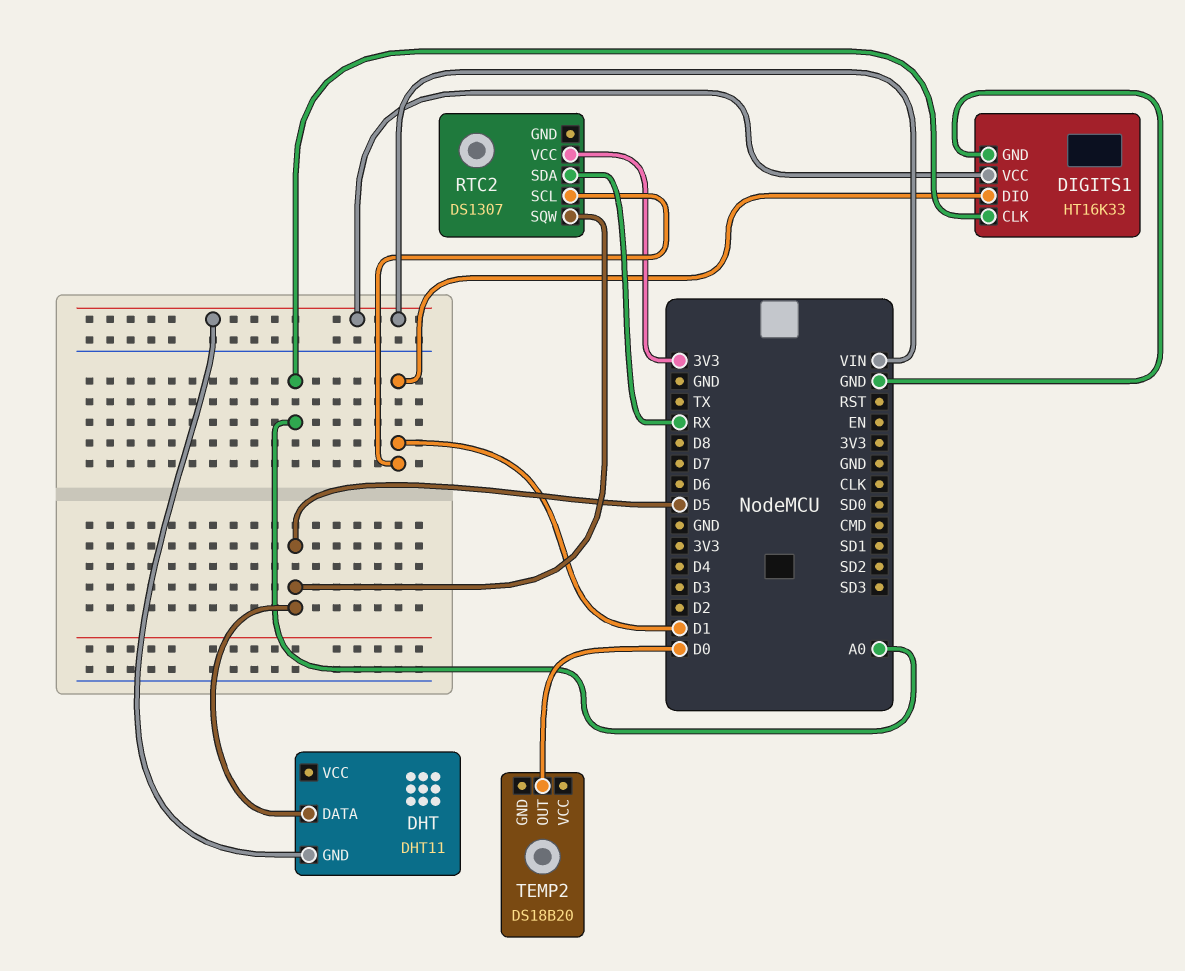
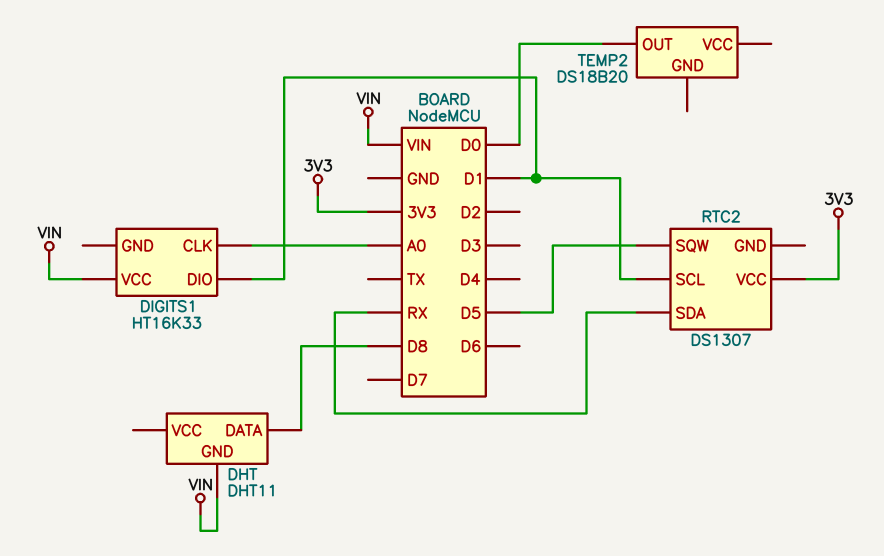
DHT pin DATA: D5 -> D8
DIGITS1 pin GND: GND -> none

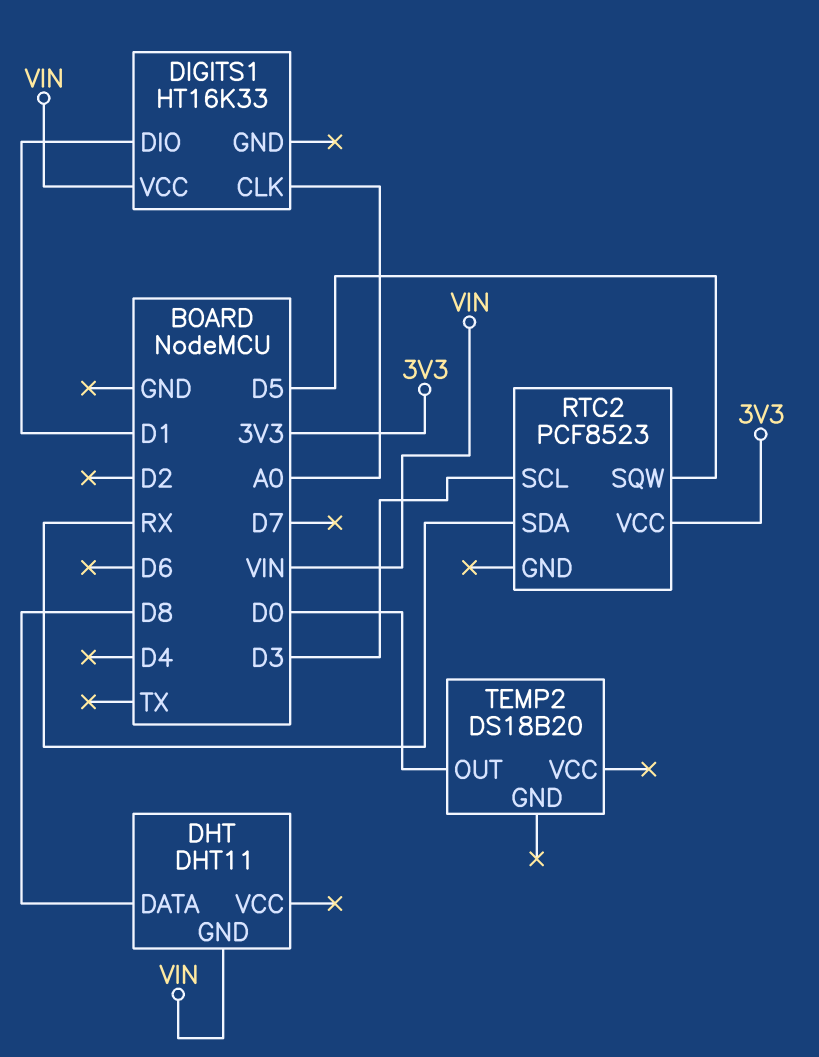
RTC2: DS1307 -> PCF8523
RTC2 pin SCL: D1 -> D3

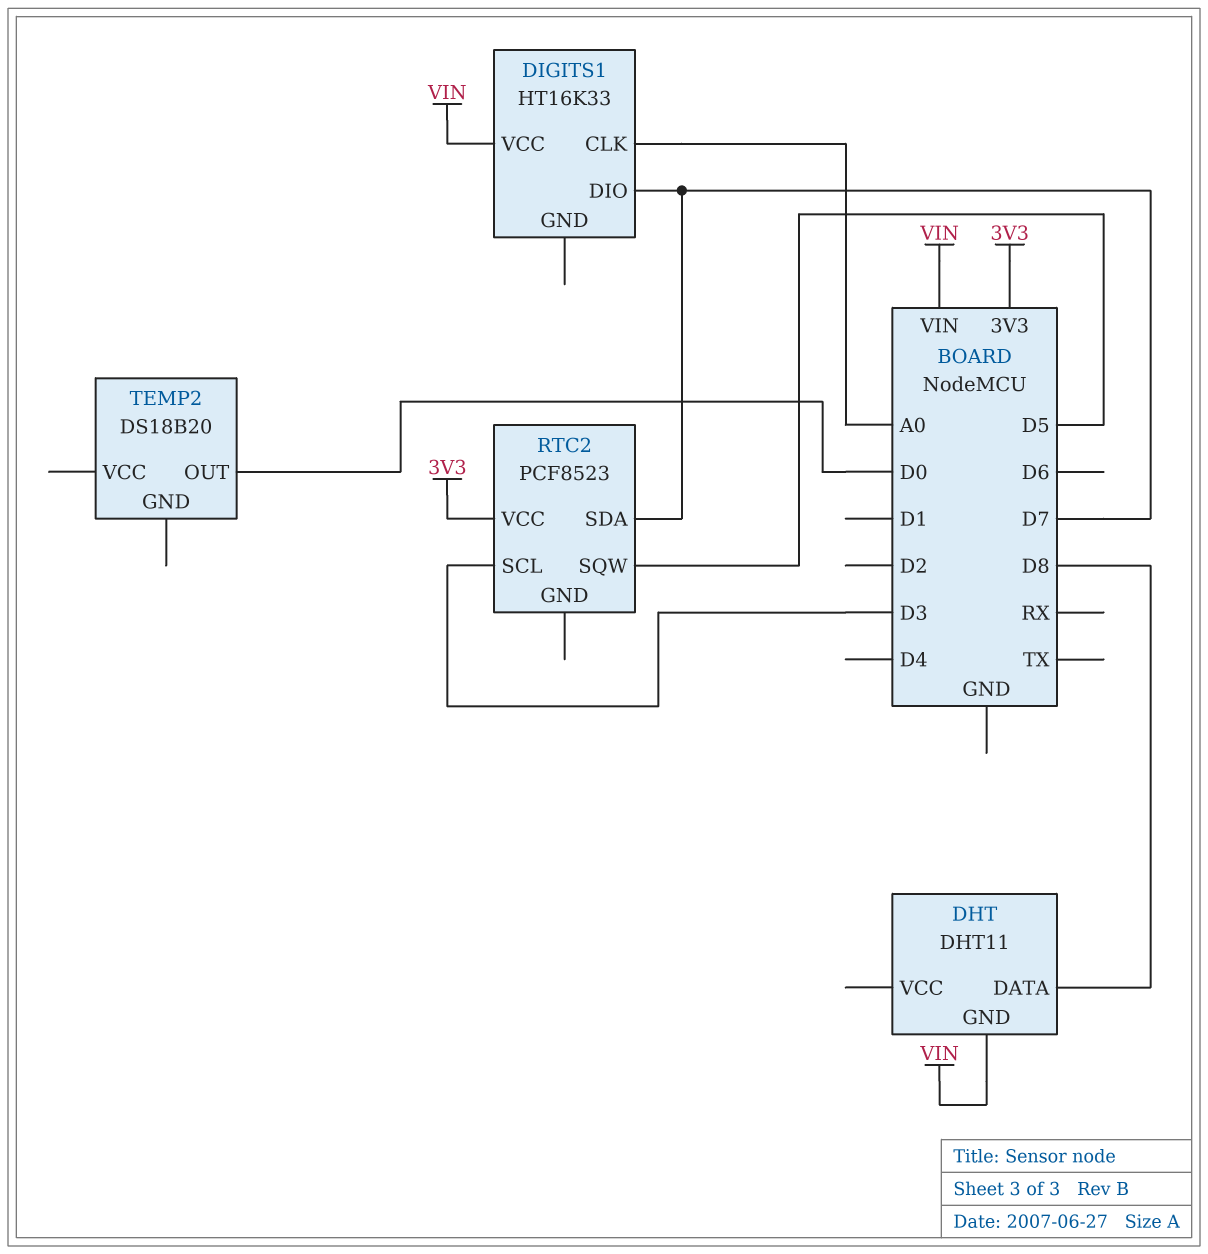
DIGITS1 pin DIO: D1 -> D7
RTC2 pin SDA: RX -> D7

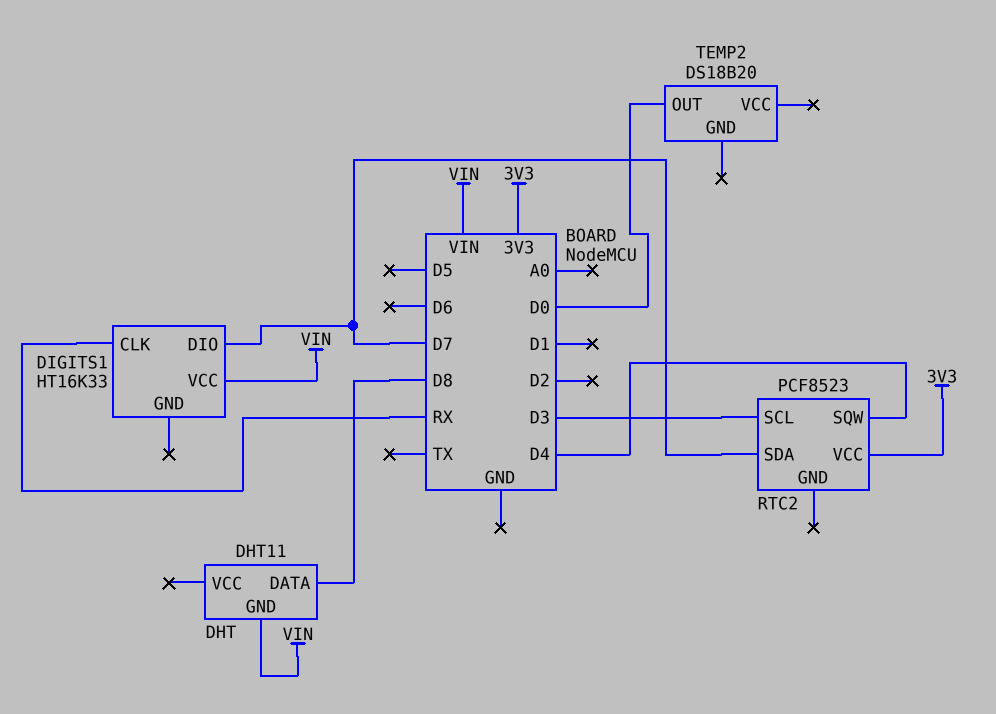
DIGITS1 pin CLK: A0 -> RX
RTC2 pin SQW: D5 -> D4

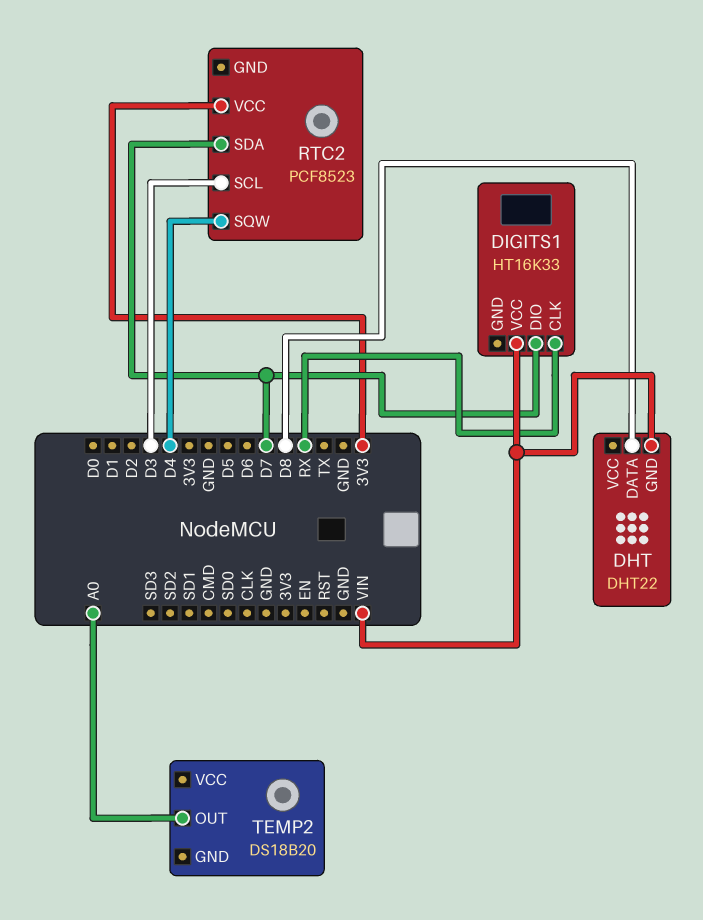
DHT: DHT11 -> DHT22
TEMP2 pin OUT: D0 -> A0

